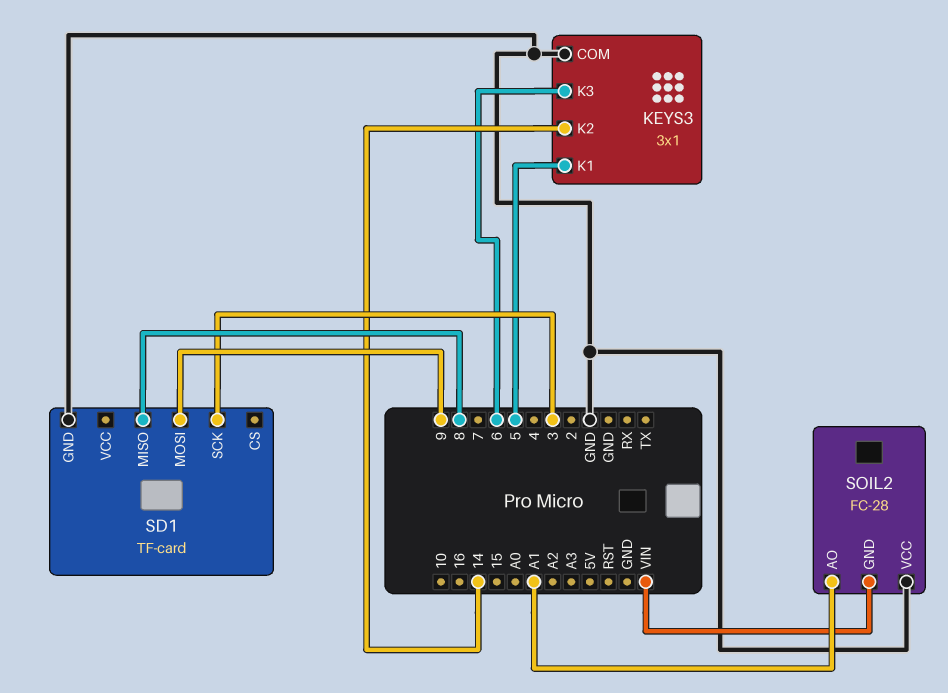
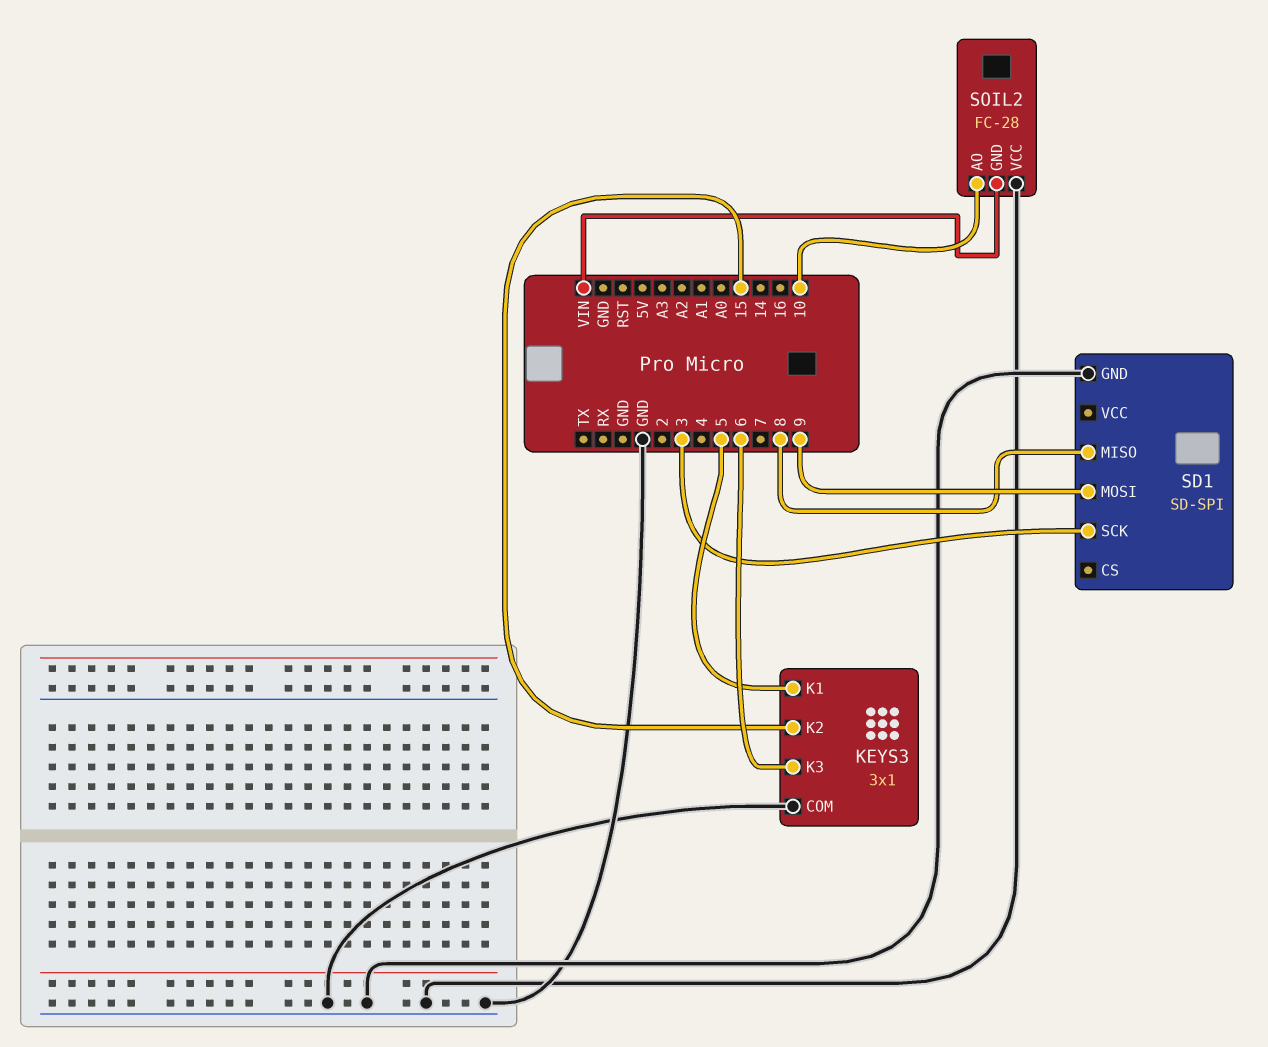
KEYS3 pin K2: 14 -> 15
SD1: TF-card -> SD-SPI
SOIL2 pin AO: A1 -> 10

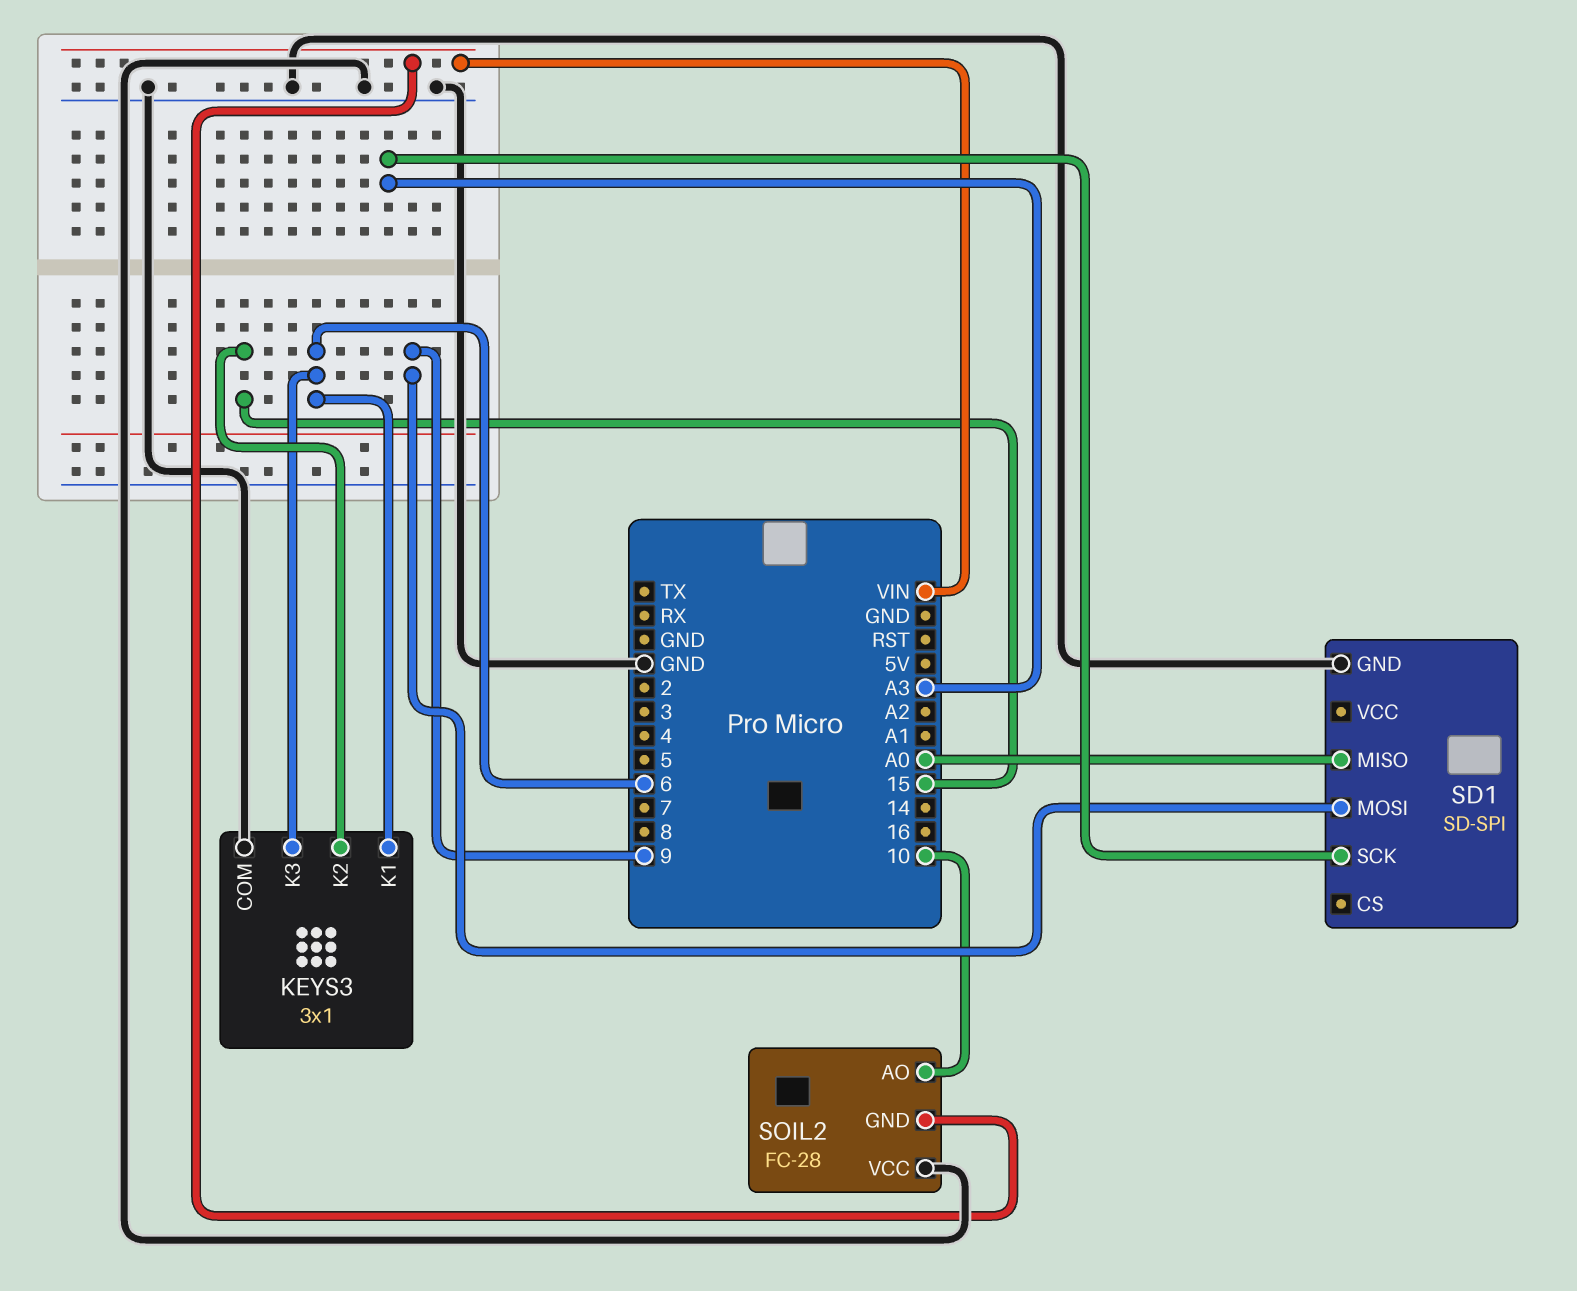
KEYS3 pin K1: 5 -> 6
SD1 pin MISO: 8 -> A0
SD1 pin SCK: 3 -> A3

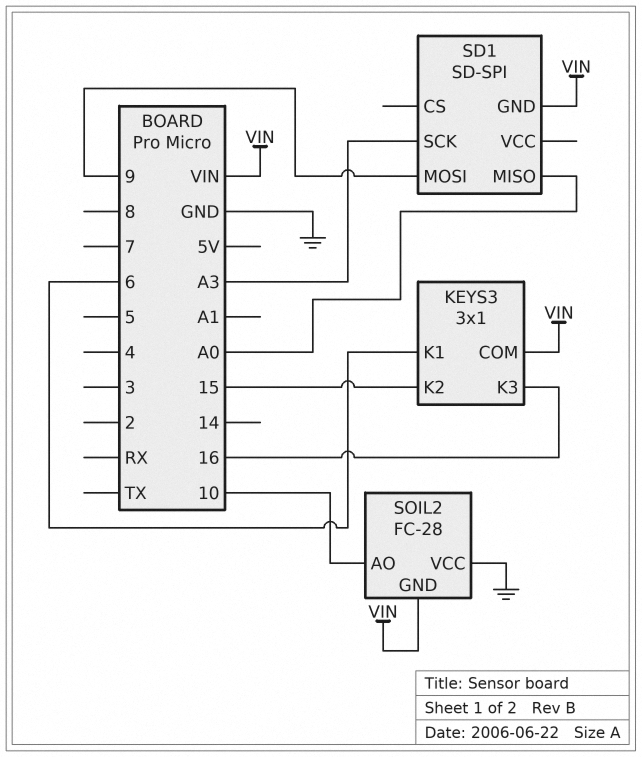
KEYS3 pin COM: GND -> VIN
KEYS3 pin K3: 6 -> 16
SD1 pin GND: GND -> VIN

